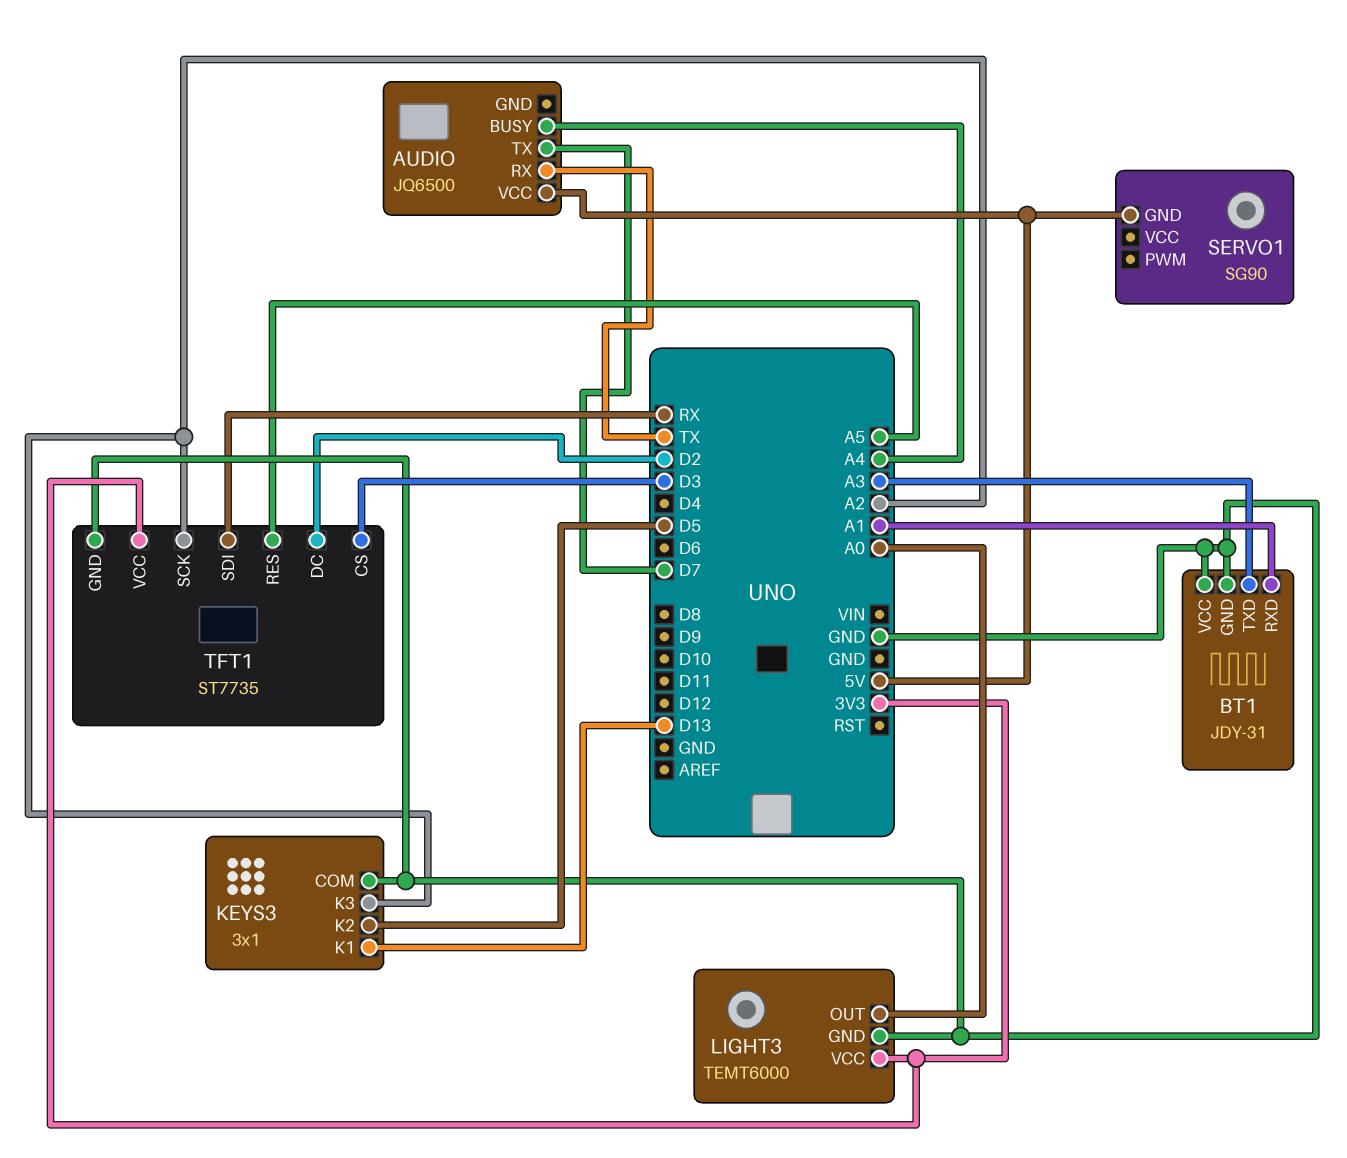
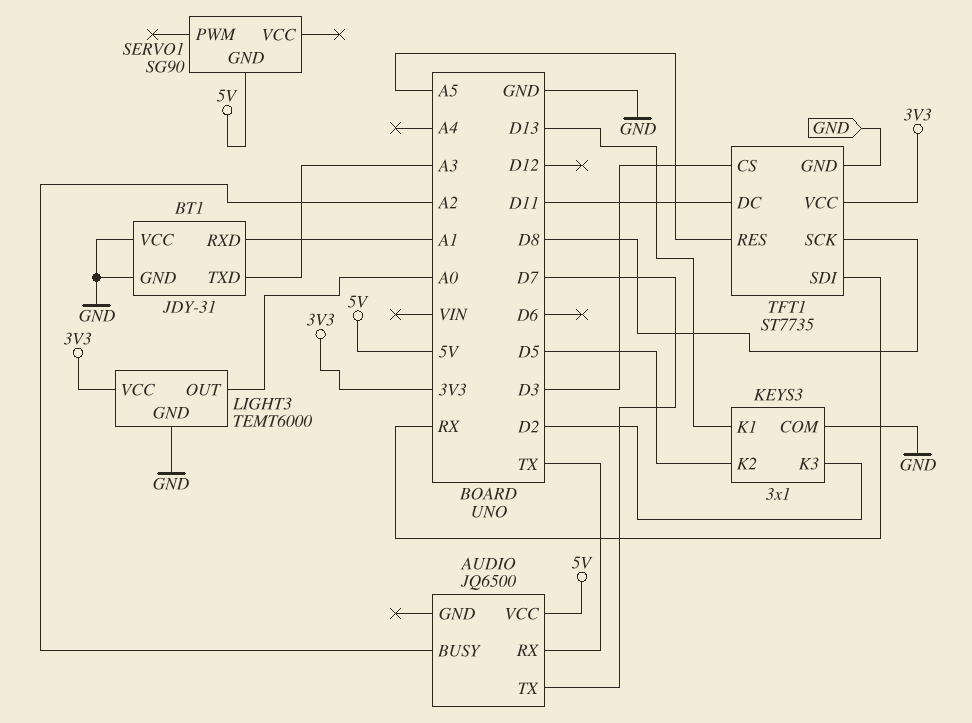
AUDIO pin BUSY: A4 -> A2
KEYS3 pin K3: A2 -> D2
TFT1 pin DC: D2 -> D11
TFT1 pin SCK: A2 -> D8

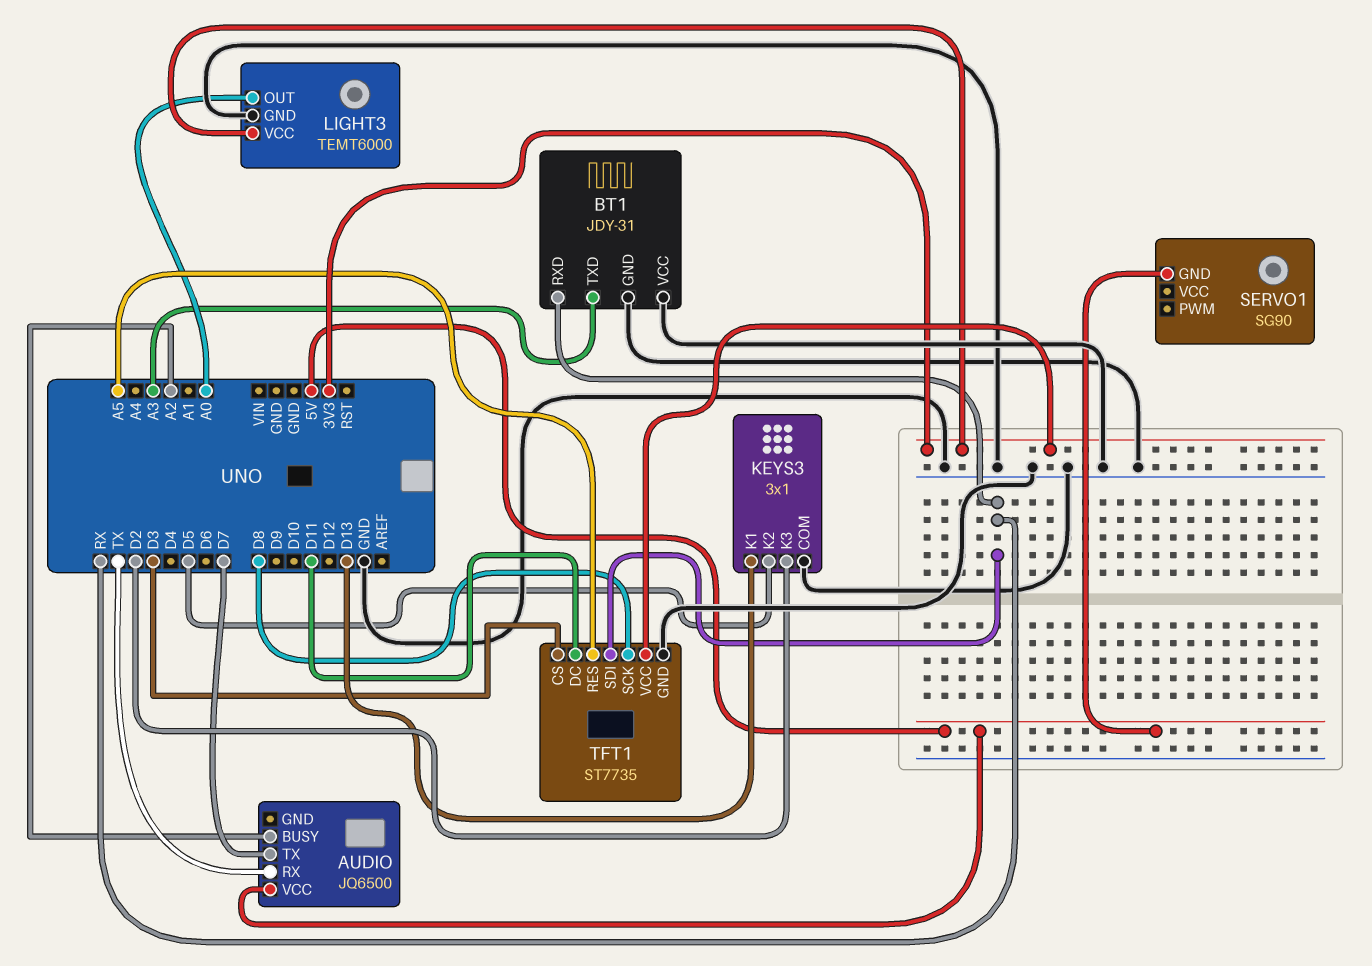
BT1 pin RXD: A1 -> RX

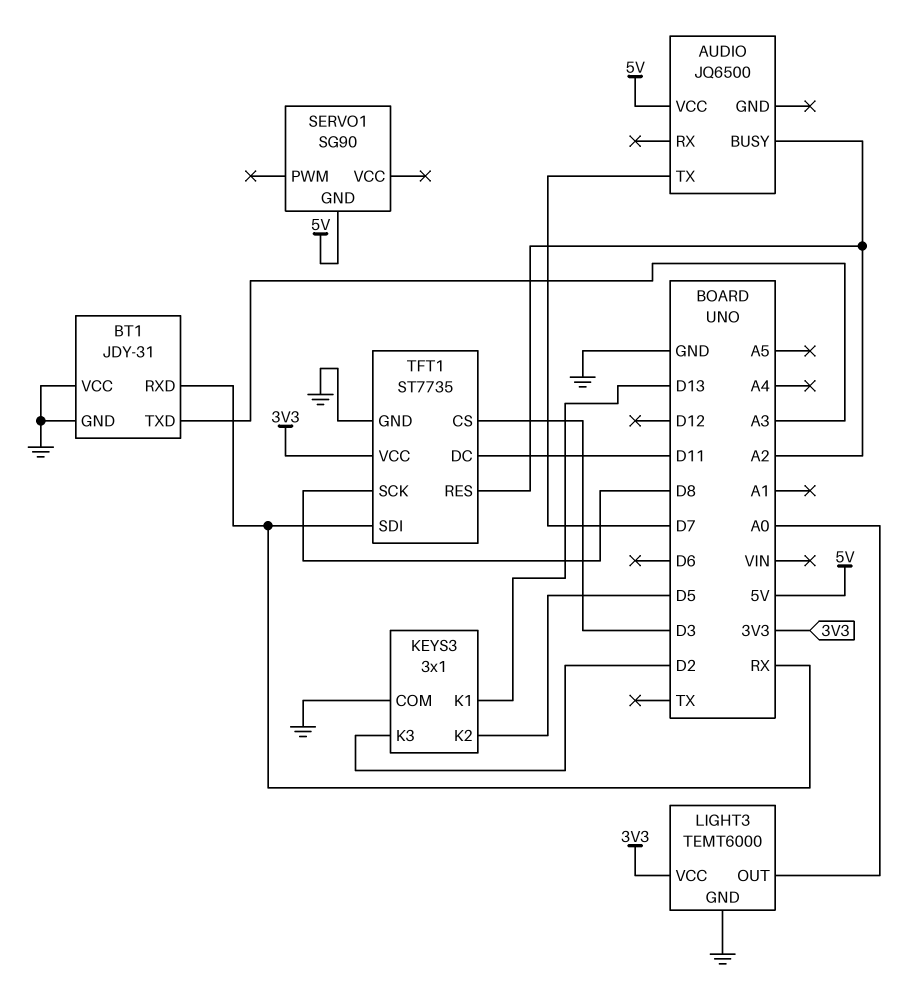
AUDIO pin RX: TX -> none
TFT1 pin RES: A5 -> A2

